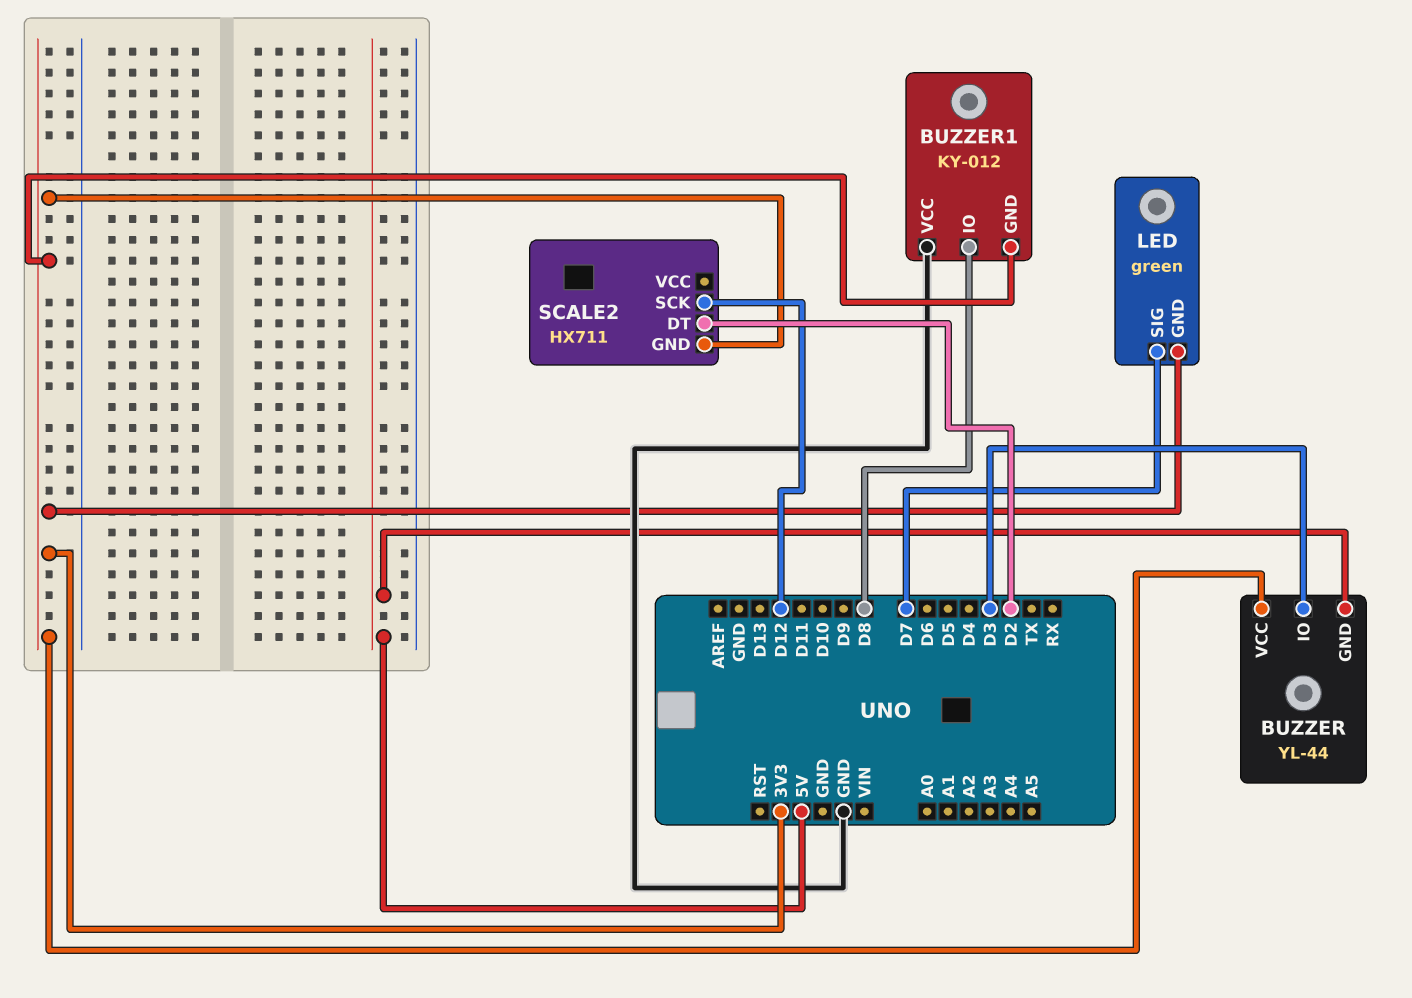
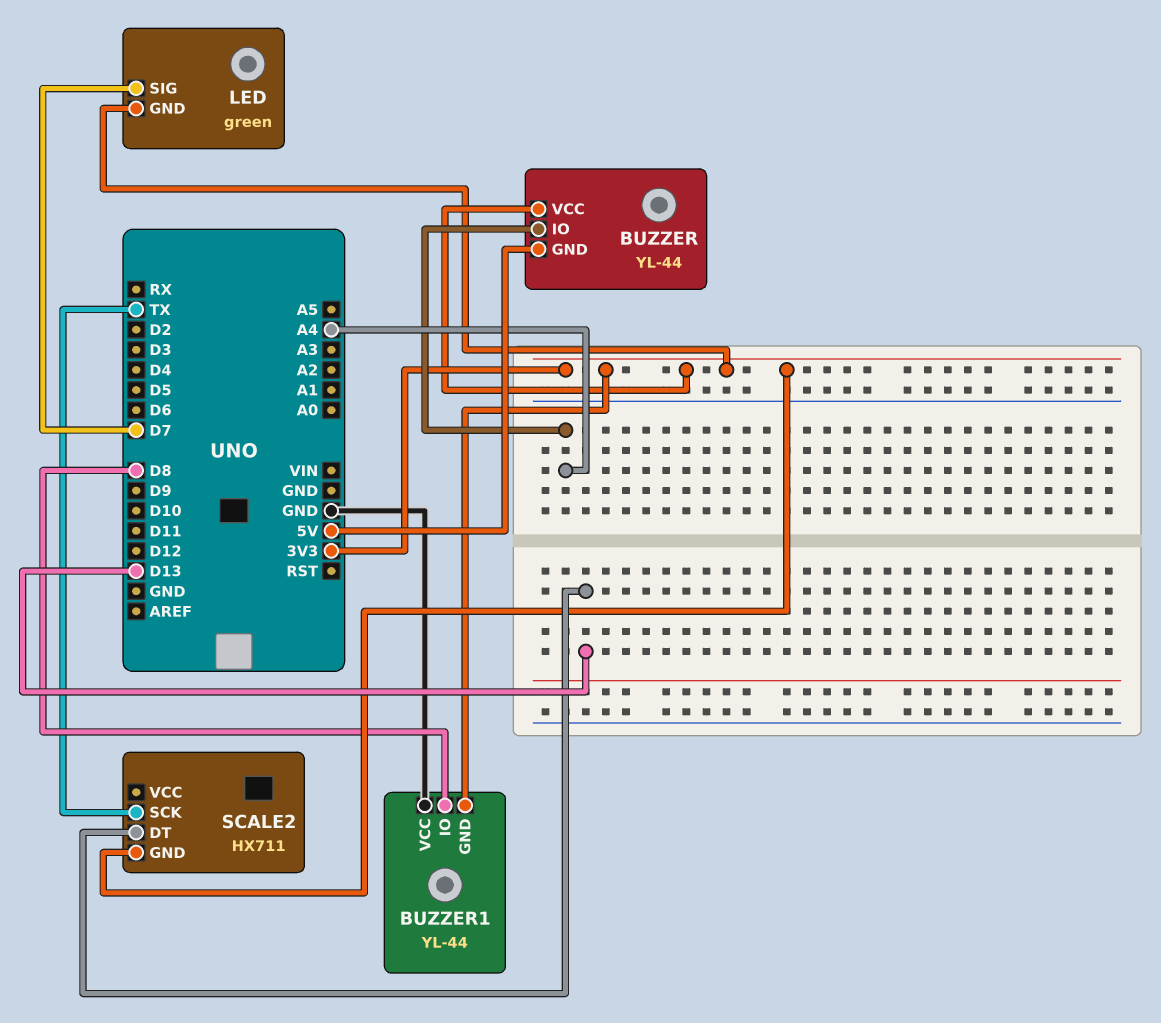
BUZZER pin IO: D3 -> A4
BUZZER1: KY-012 -> YL-44
SCALE2 pin DT: D2 -> D13
SCALE2 pin SCK: D12 -> TX

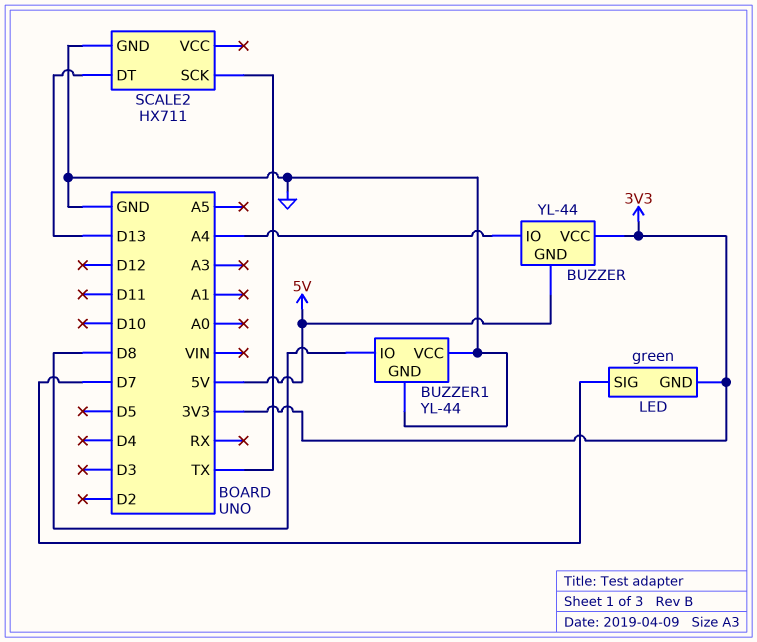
BUZZER1 pin GND: 3V3 -> GND
SCALE2 pin GND: 3V3 -> GND

